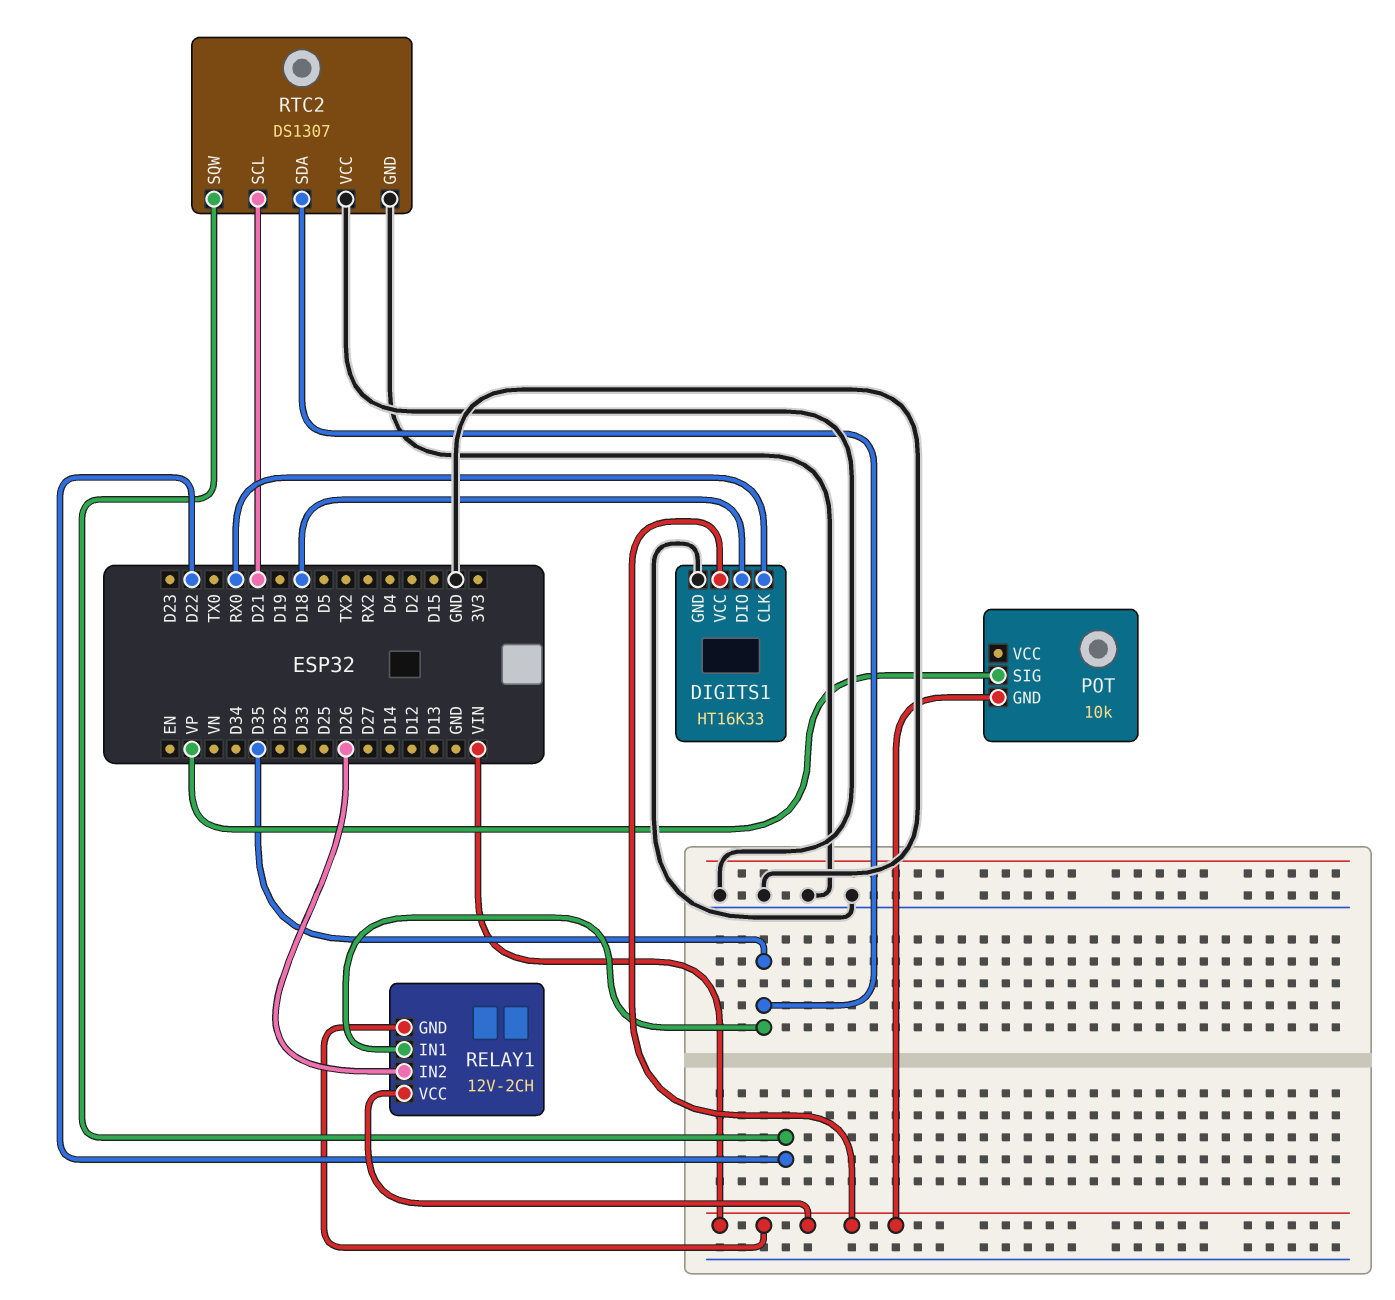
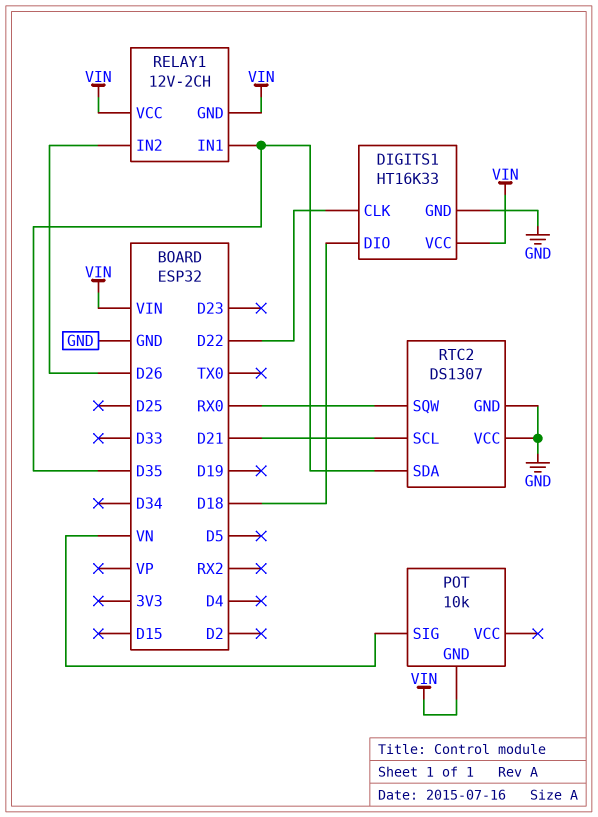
DIGITS1 pin CLK: RX0 -> D22
POT pin SIG: VP -> VN
RTC2 pin SQW: D22 -> RX0

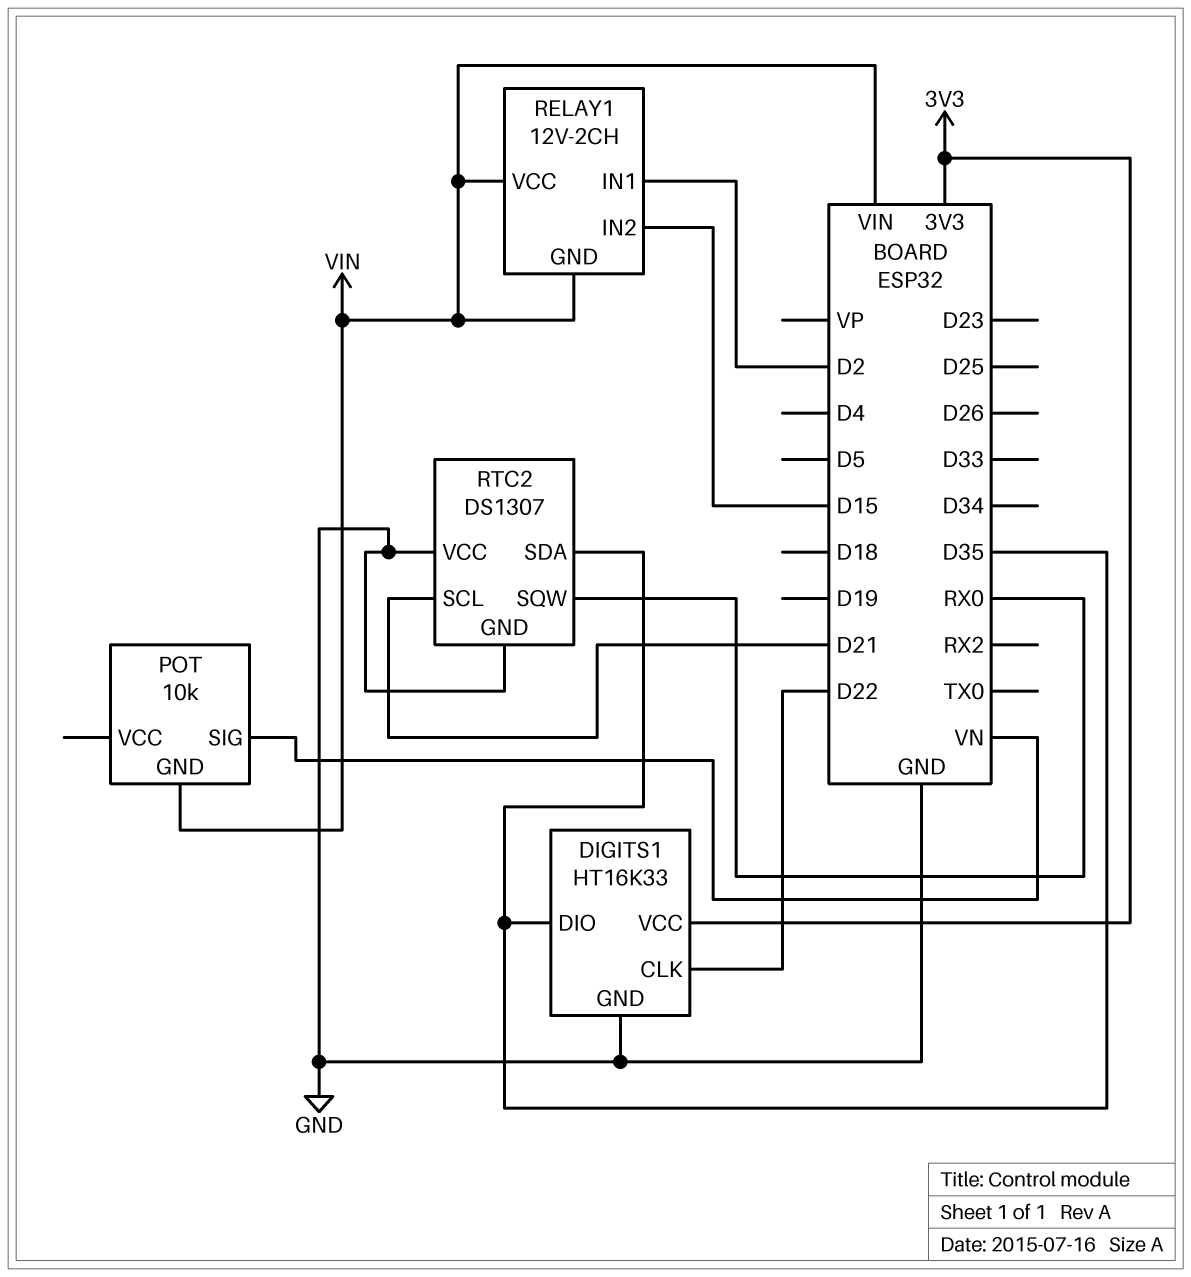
DIGITS1 pin DIO: D18 -> D35
DIGITS1 pin VCC: VIN -> 3V3
RELAY1 pin IN1: D35 -> D2
RELAY1 pin IN2: D26 -> D15

